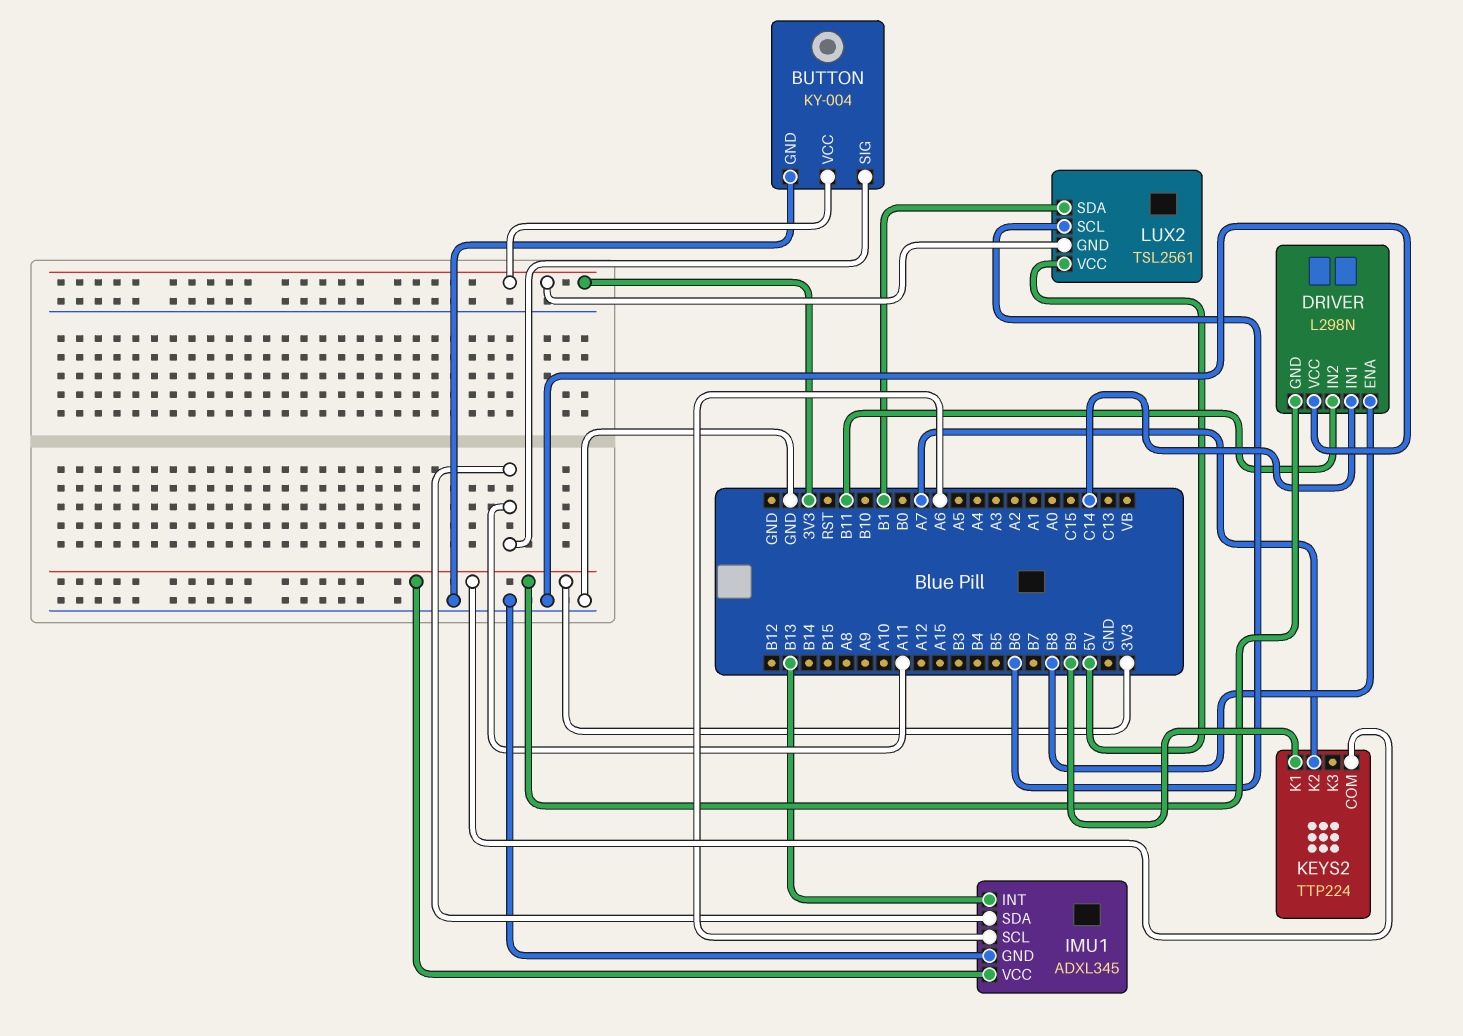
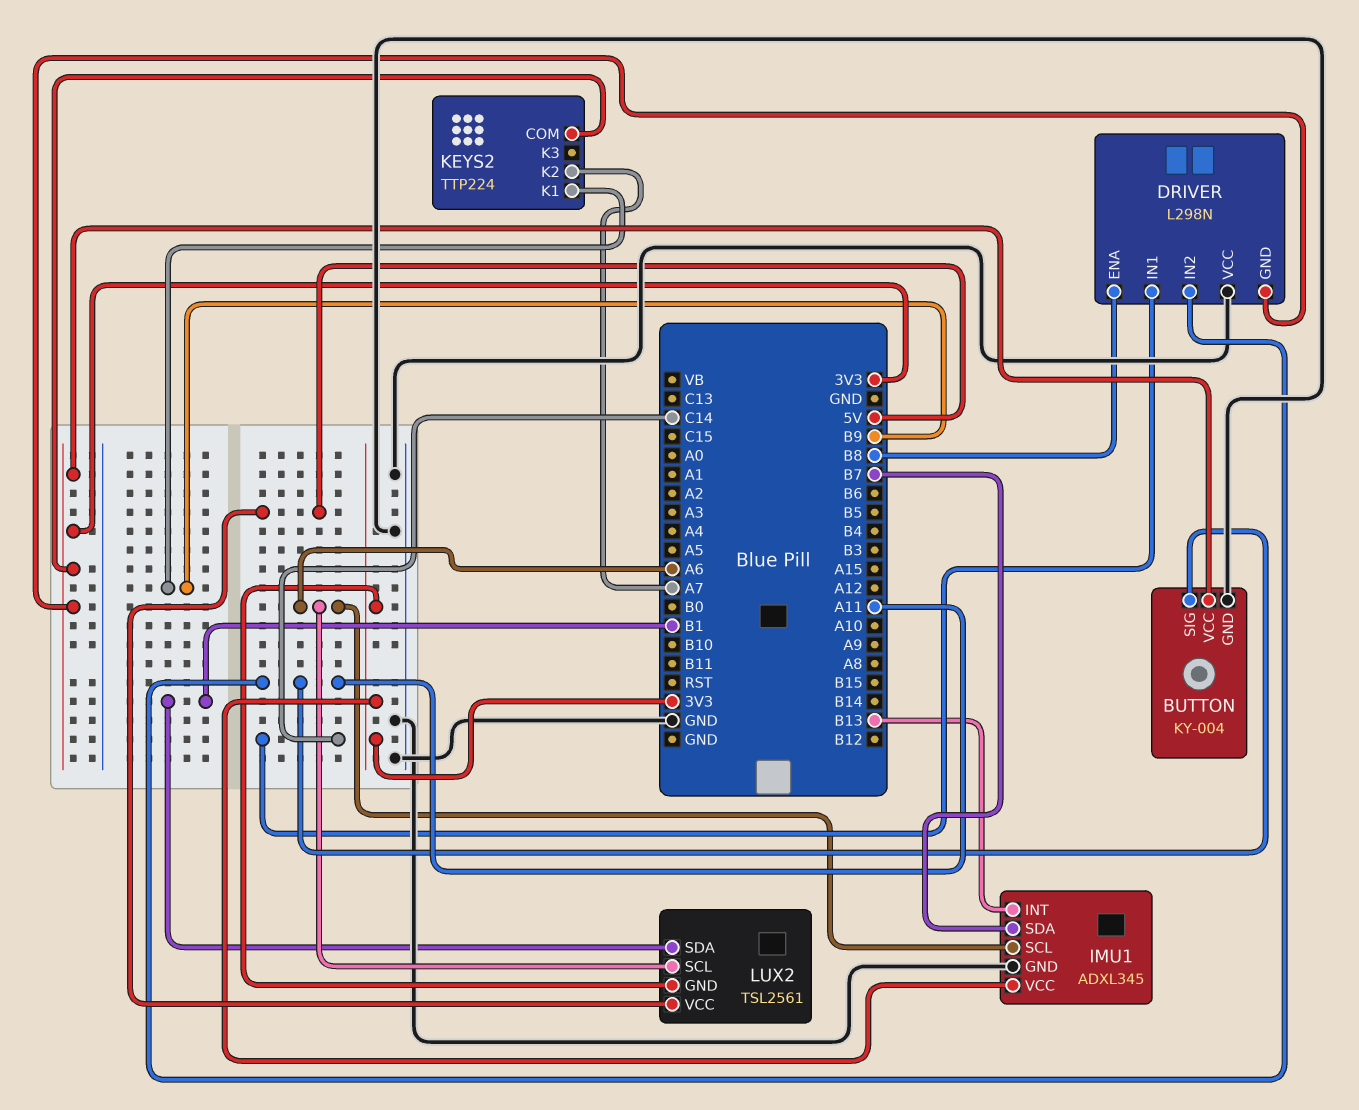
DRIVER pin IN2: B11 -> A11
IMU1 pin SDA: A11 -> B7
LUX2 pin SCL: B6 -> A6

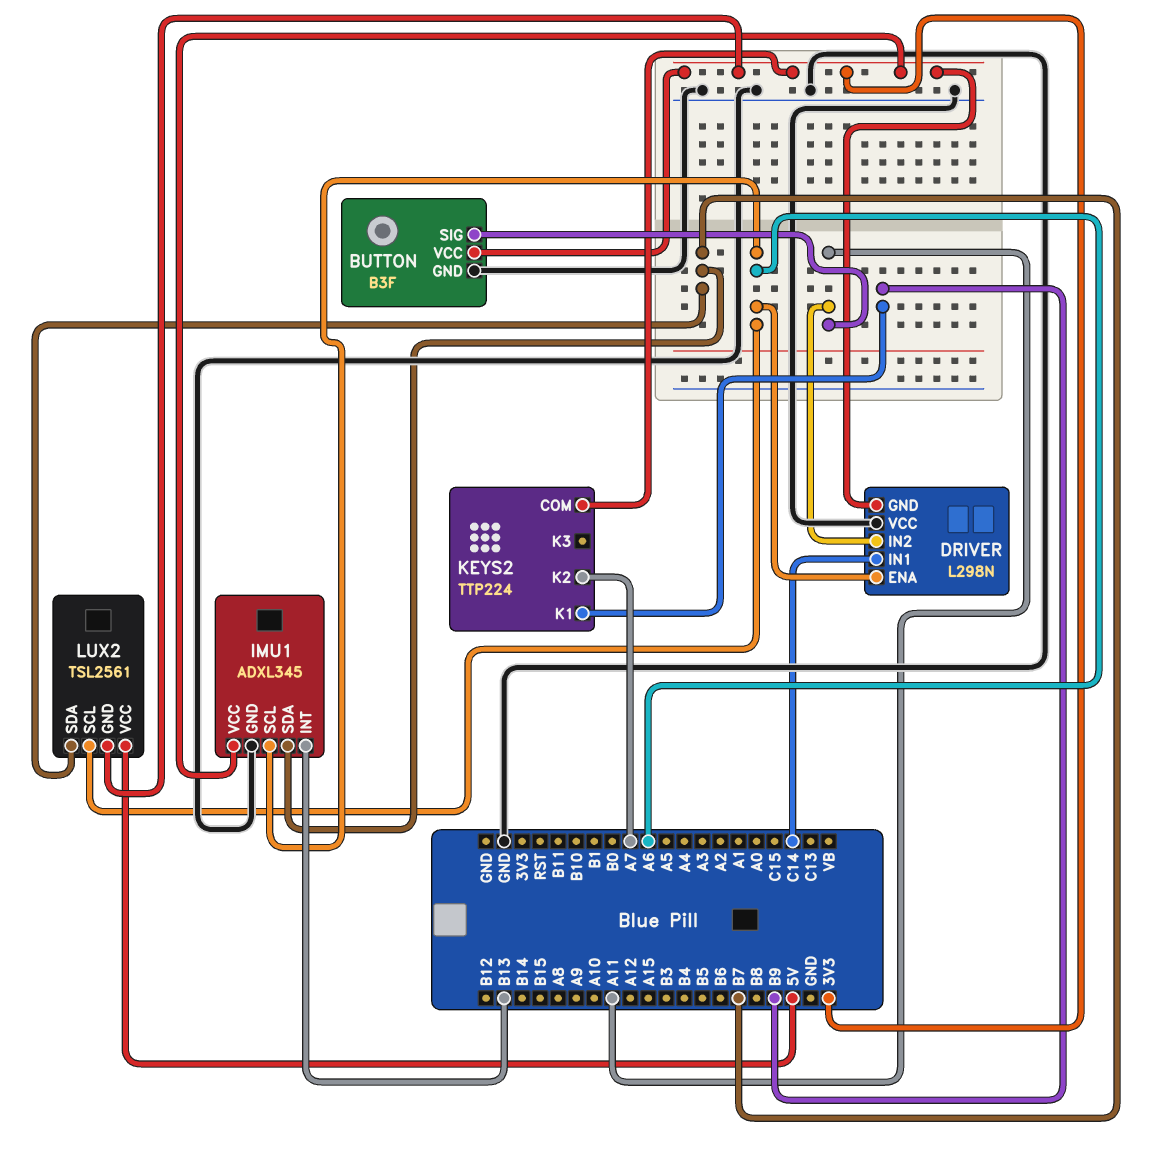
BUTTON: KY-004 -> B3F
DRIVER pin ENA: B8 -> A6
LUX2 pin SDA: B1 -> B7

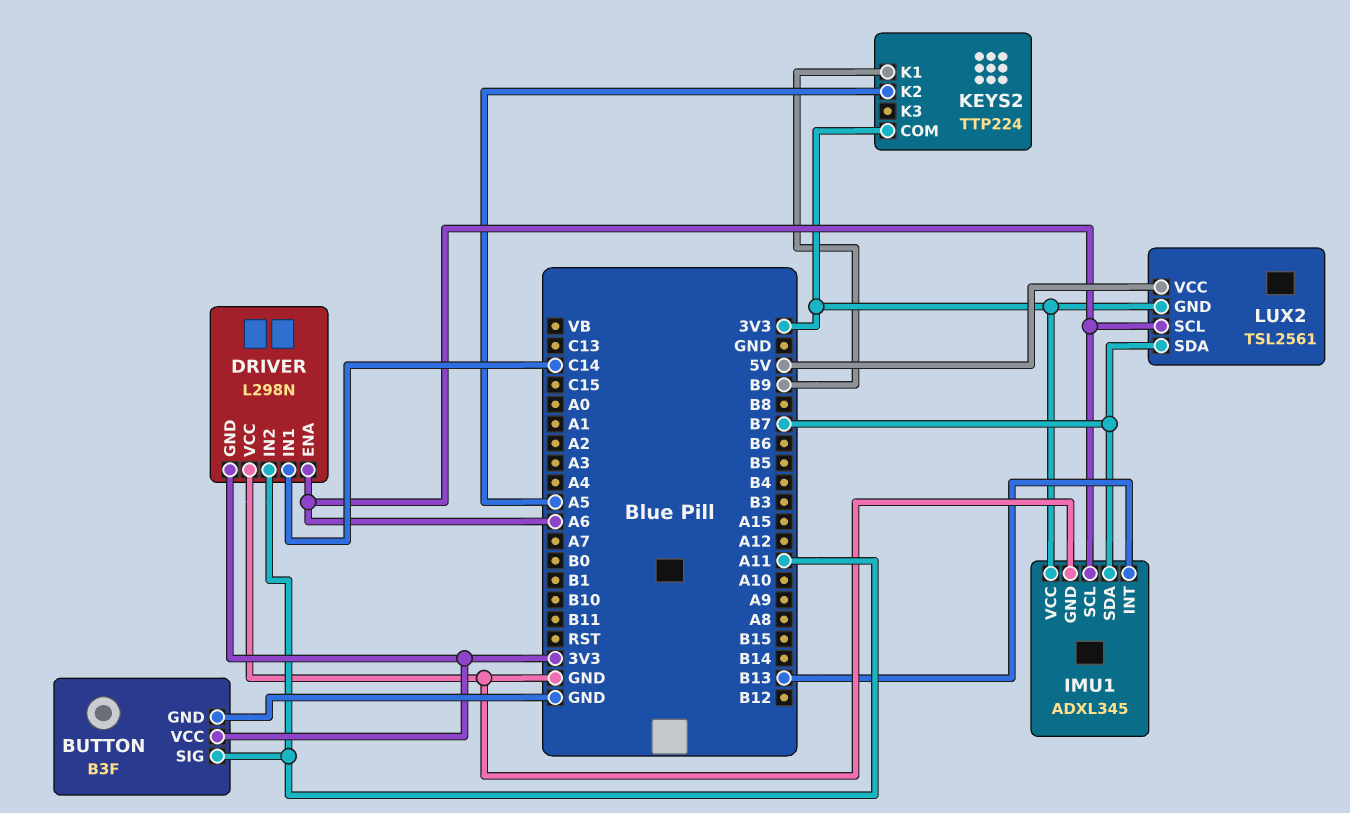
KEYS2 pin K2: A7 -> A5

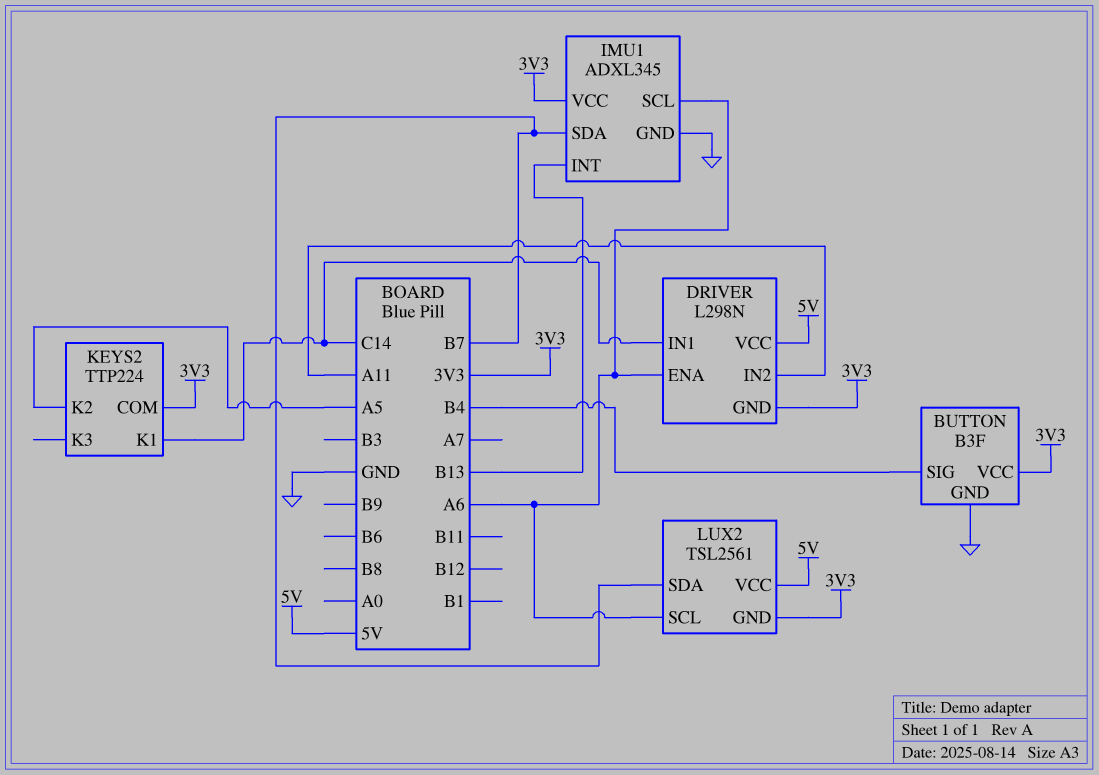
BUTTON pin SIG: A11 -> B4
DRIVER pin VCC: GND -> 5V
KEYS2 pin K1: B9 -> C14

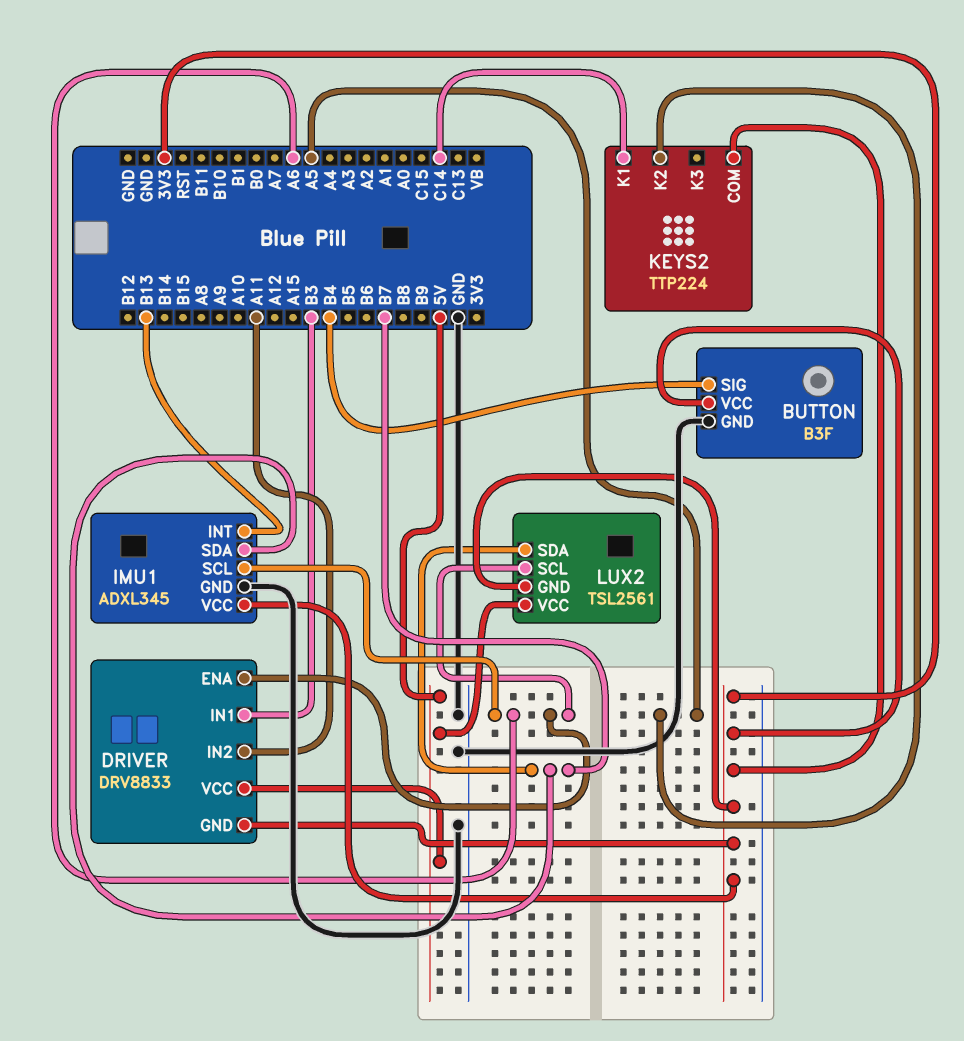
DRIVER: L298N -> DRV8833
DRIVER pin IN1: C14 -> B3

